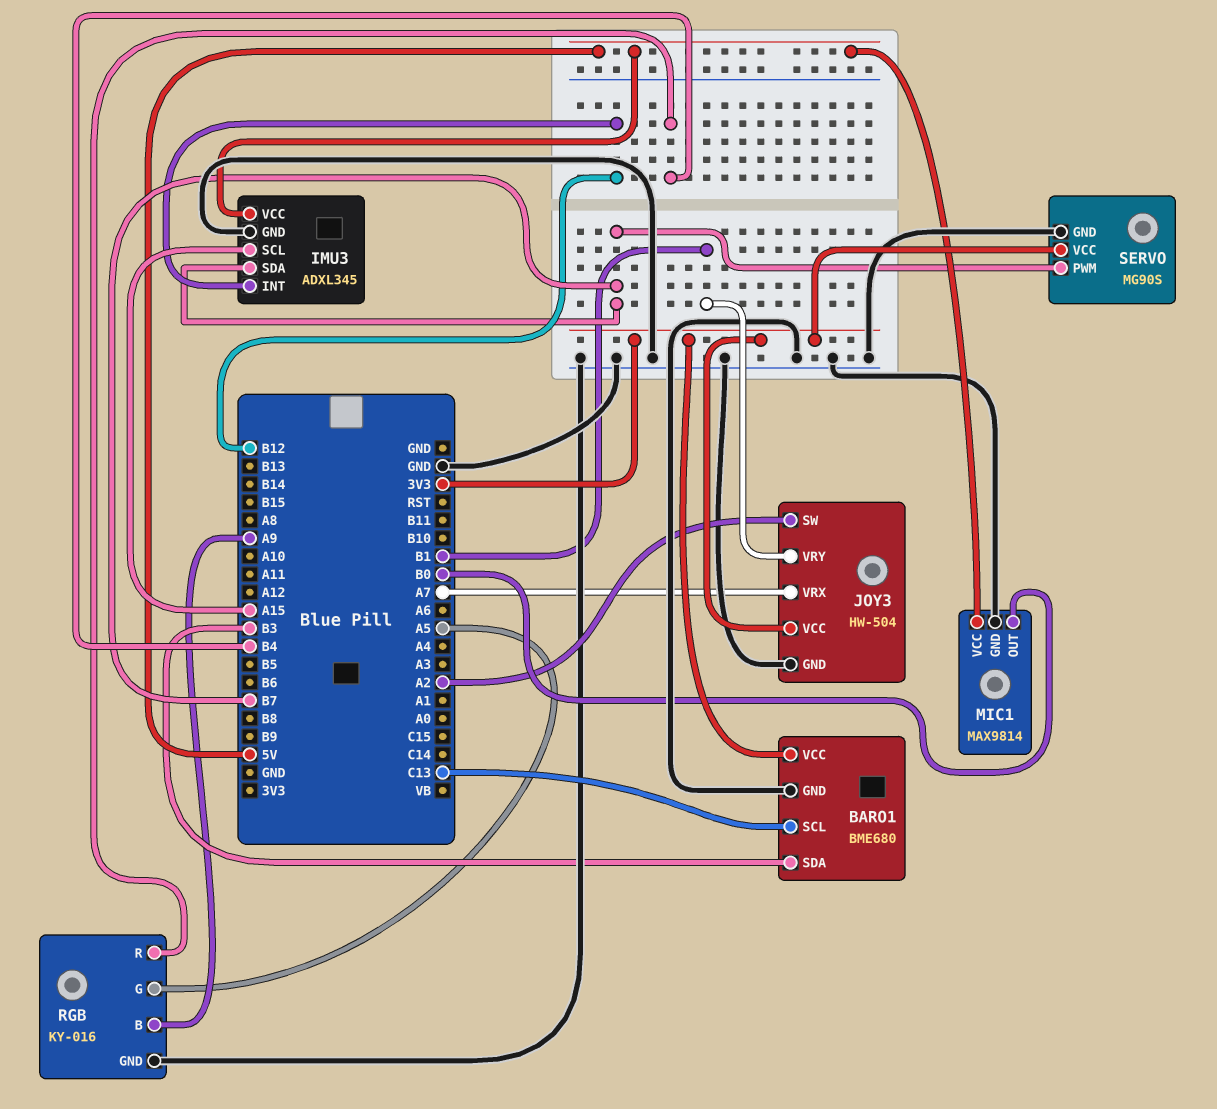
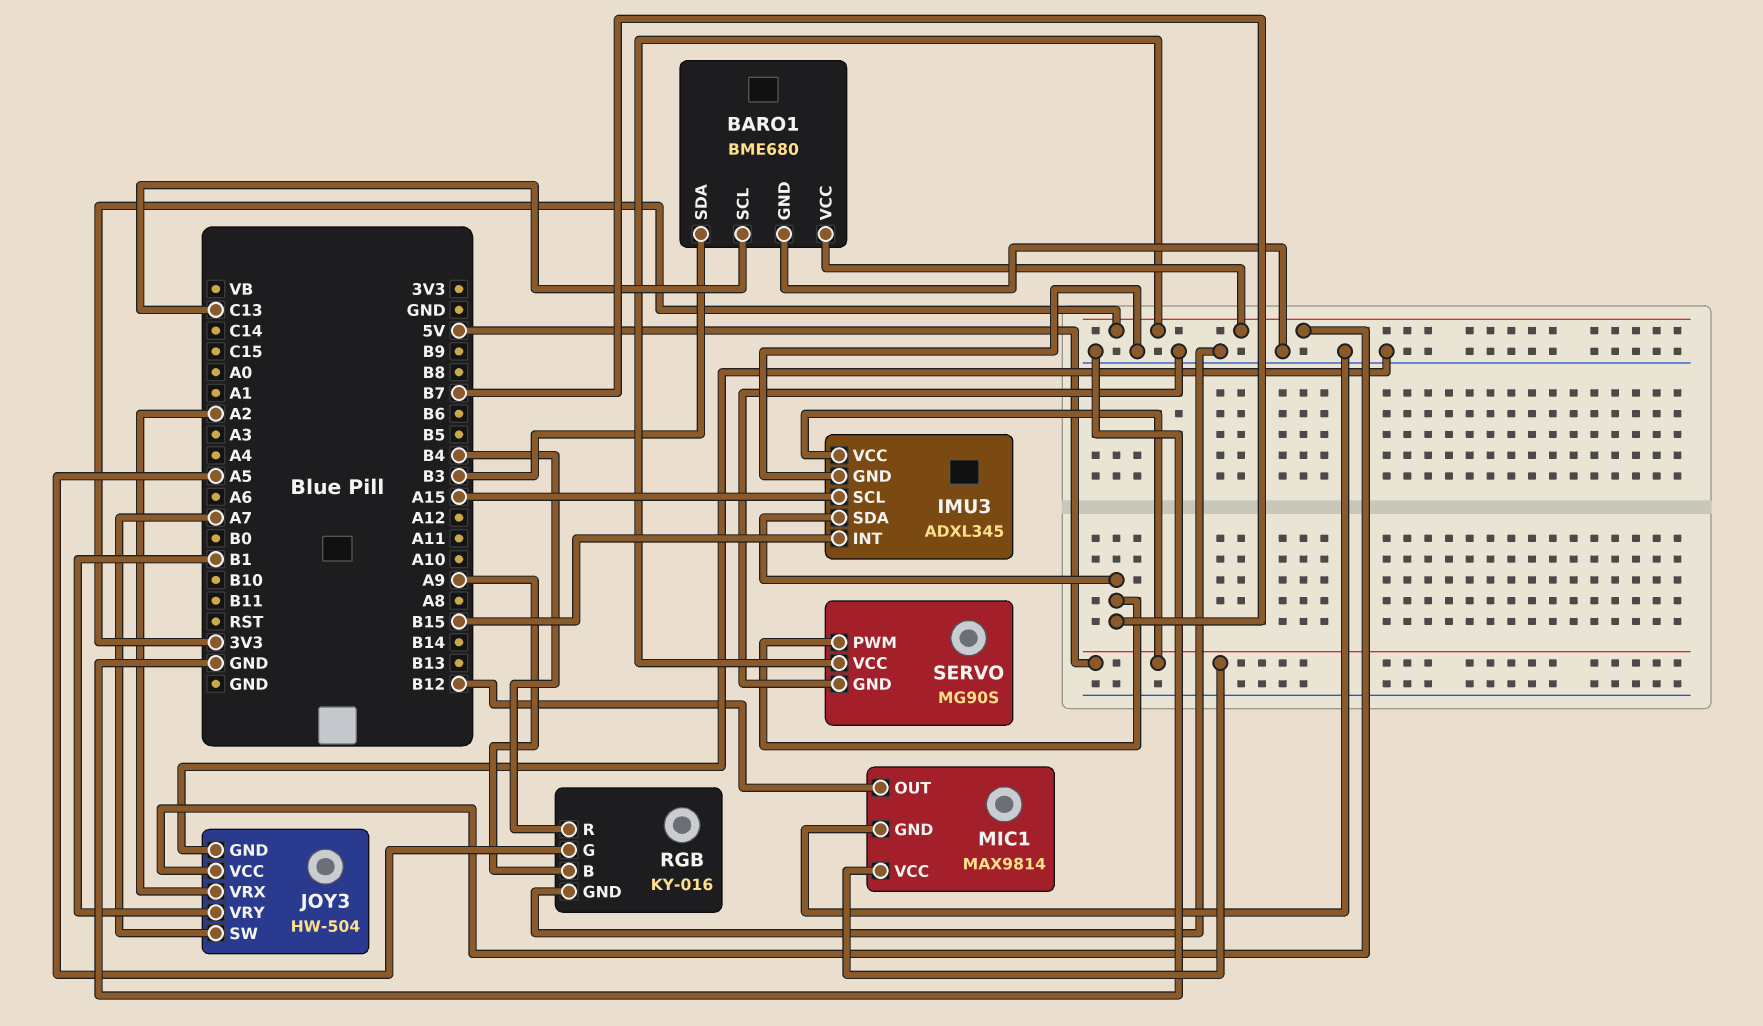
IMU3 pin INT: B12 -> B15
JOY3 pin SW: A2 -> A7
JOY3 pin VRX: A7 -> A2
MIC1 pin OUT: B0 -> B12

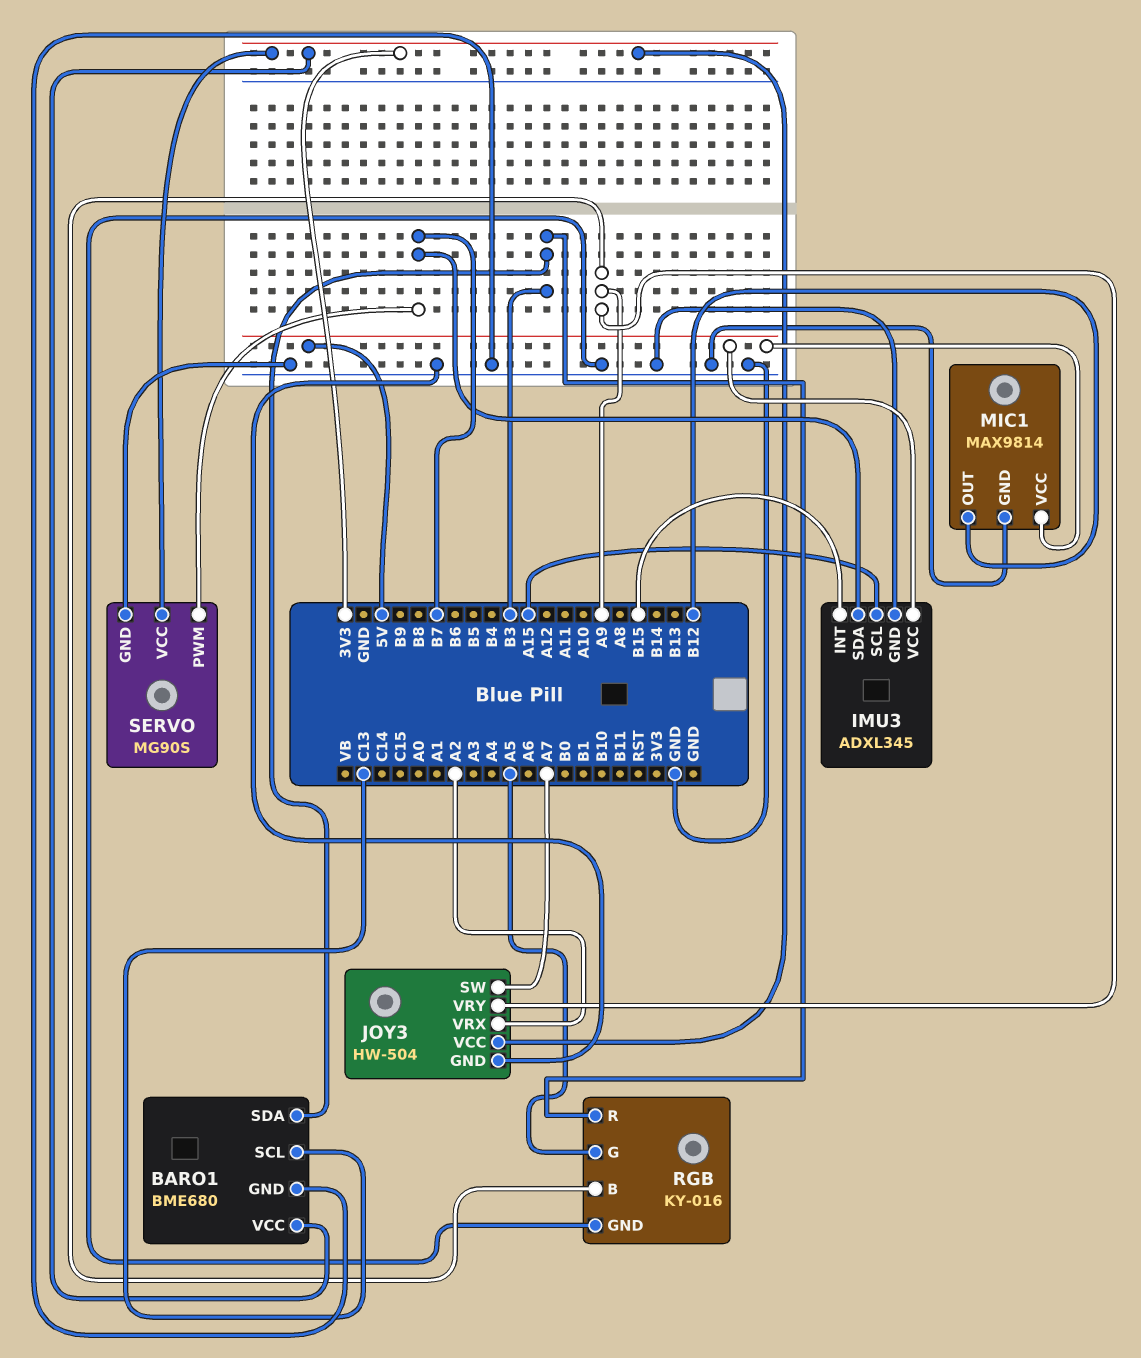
JOY3 pin VRY: B1 -> A9
RGB pin R: B4 -> B3

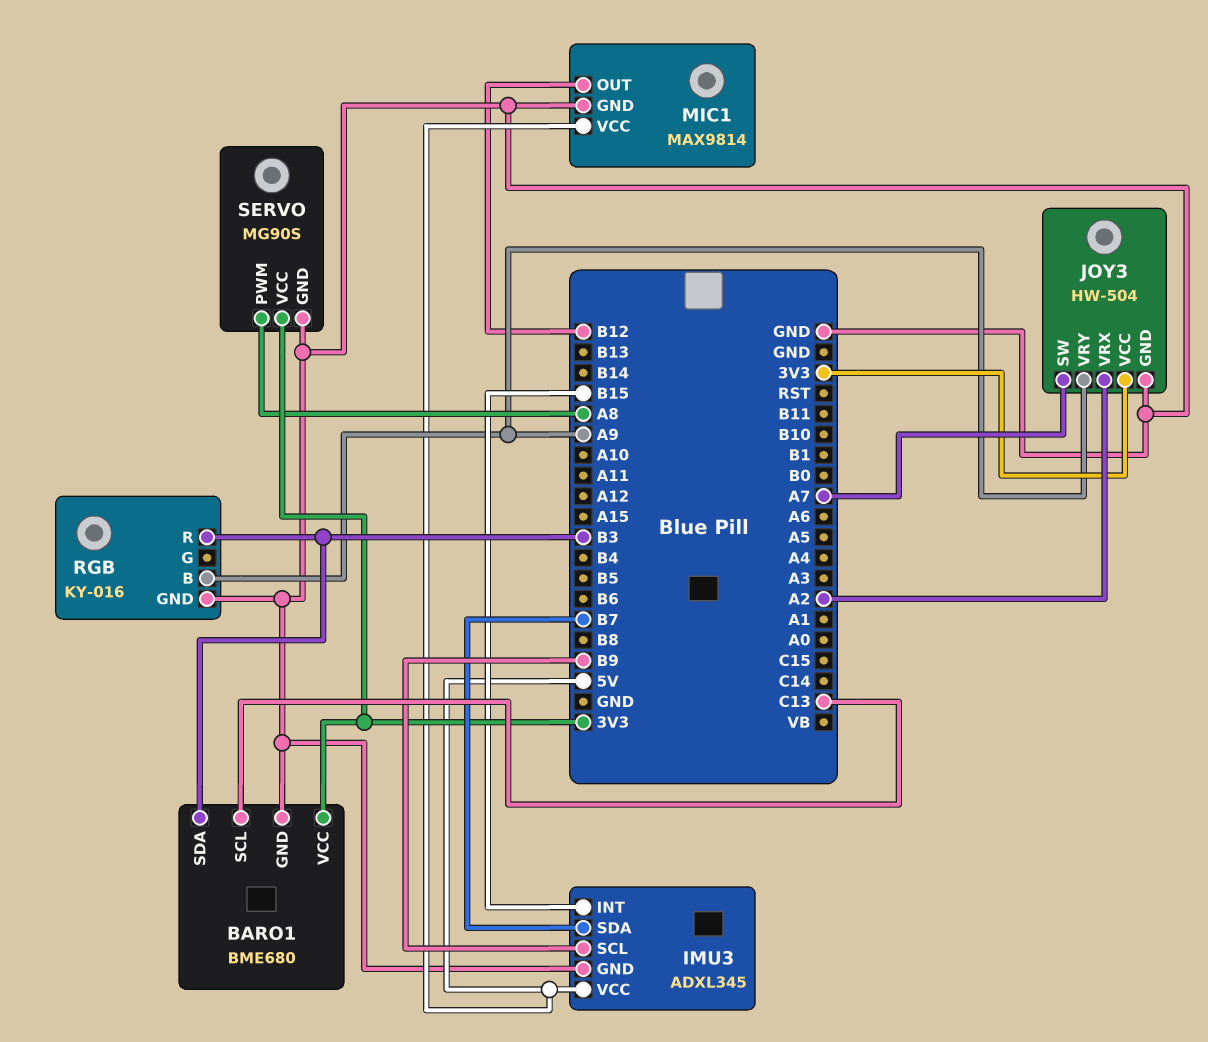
IMU3 pin SCL: A15 -> B9
RGB pin G: A5 -> none
SERVO pin PWM: B7 -> A8

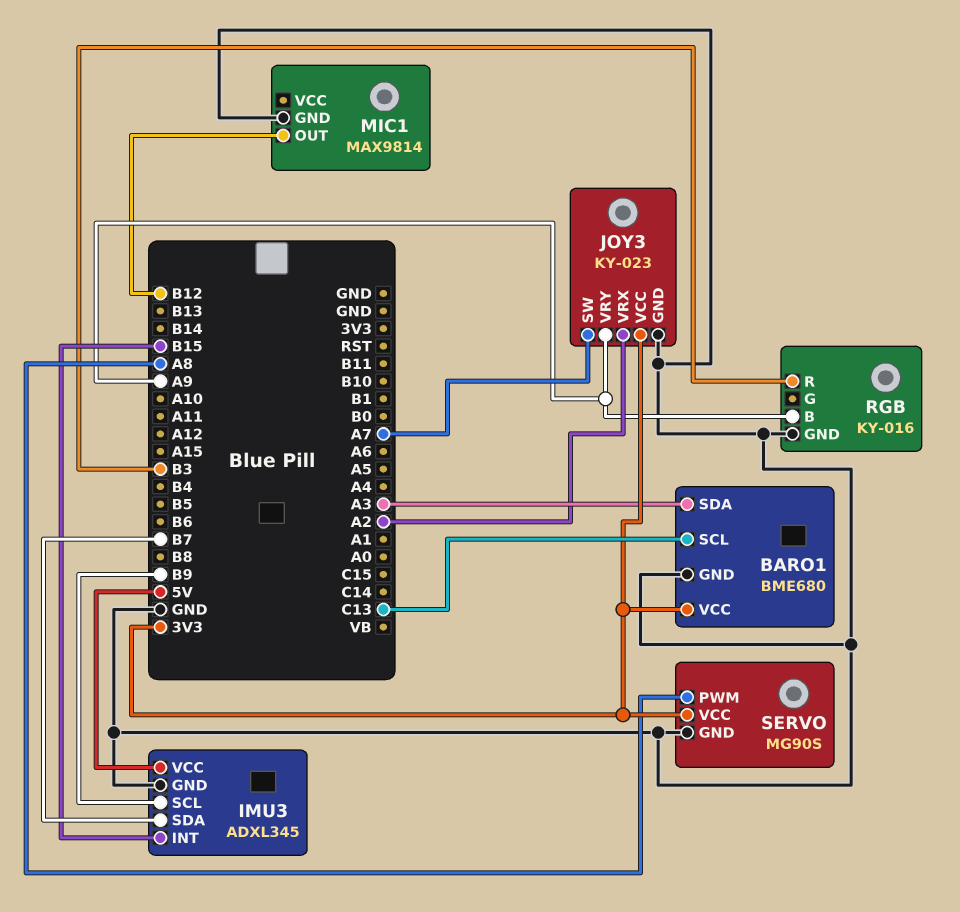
BARO1 pin SDA: B3 -> A3
JOY3: HW-504 -> KY-023
MIC1 pin VCC: 5V -> none

